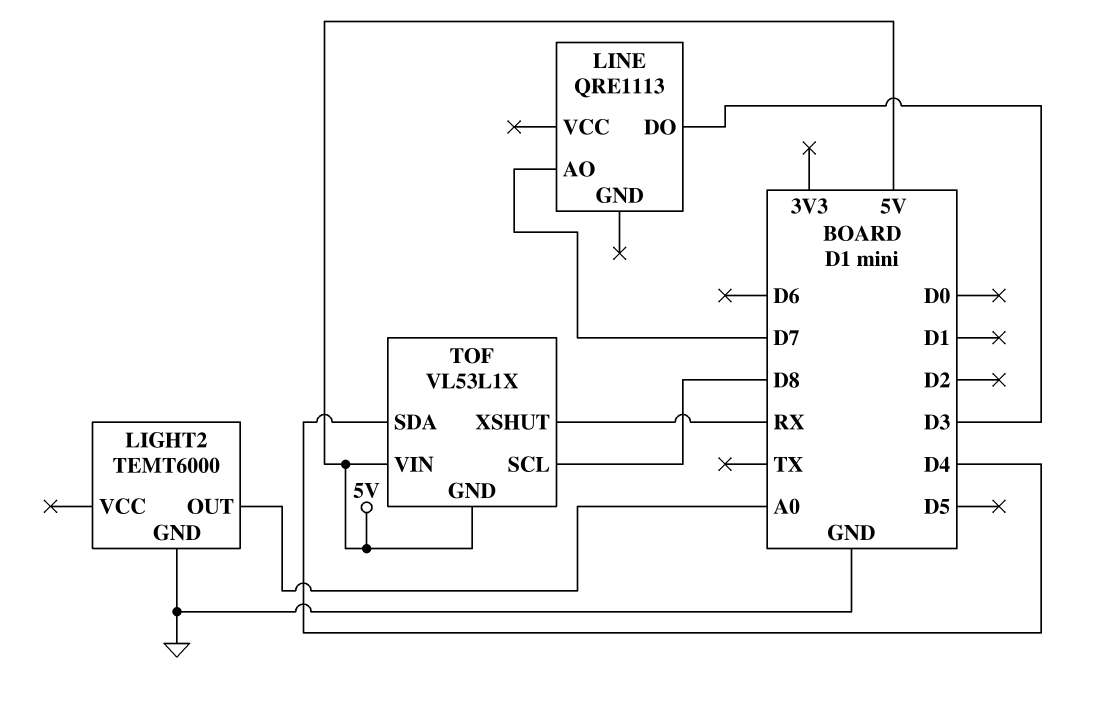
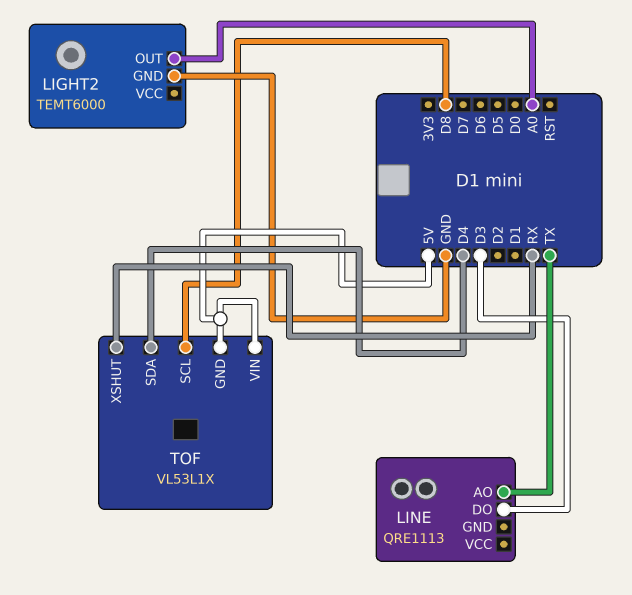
LINE pin AO: D7 -> TX

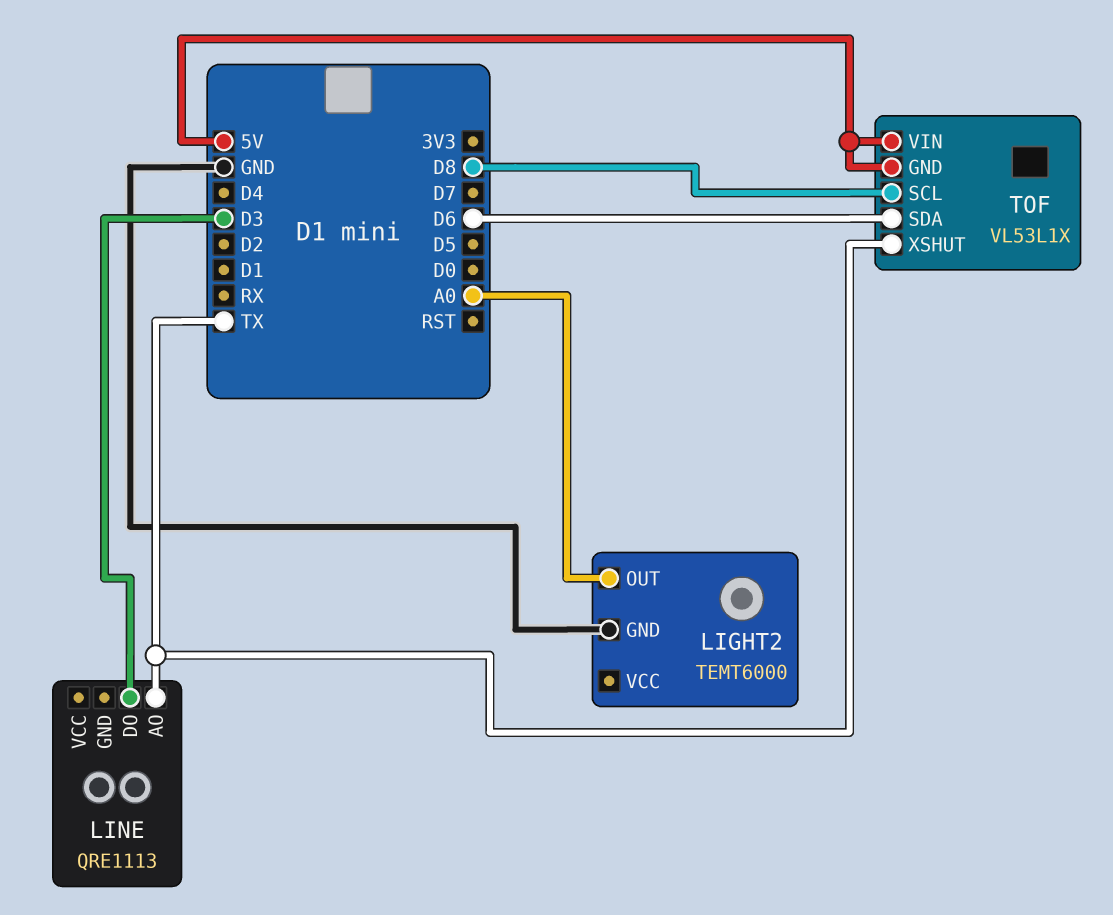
TOF pin SDA: D4 -> D6
TOF pin XSHUT: RX -> TX

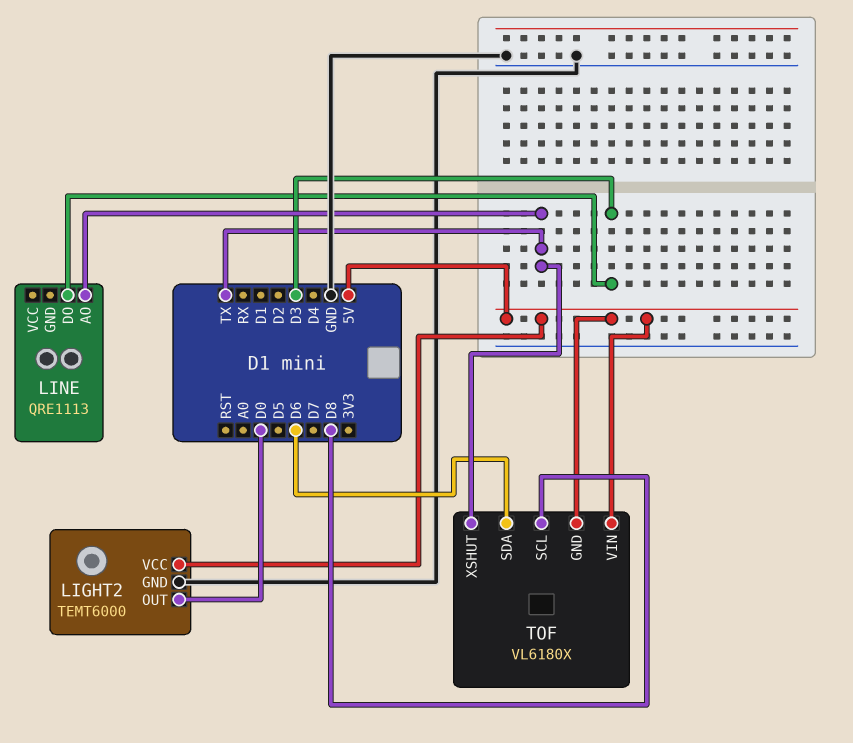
LIGHT2 pin OUT: A0 -> D0
LIGHT2 pin VCC: none -> 5V
TOF: VL53L1X -> VL6180X

